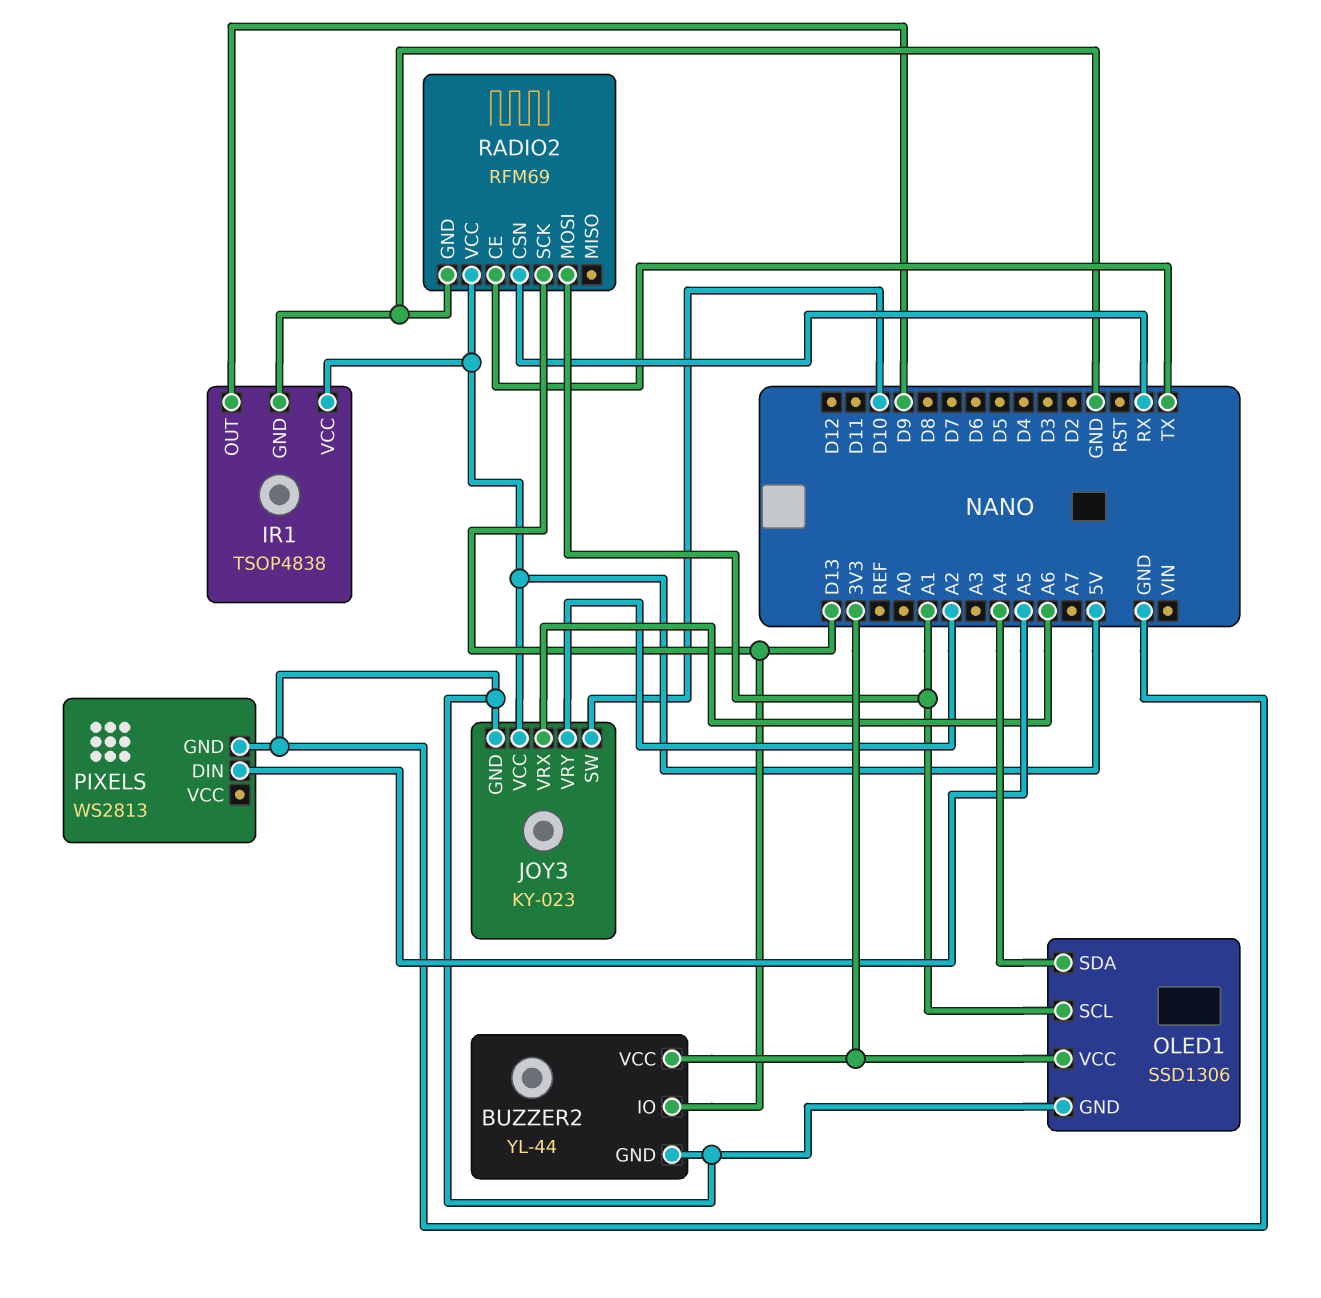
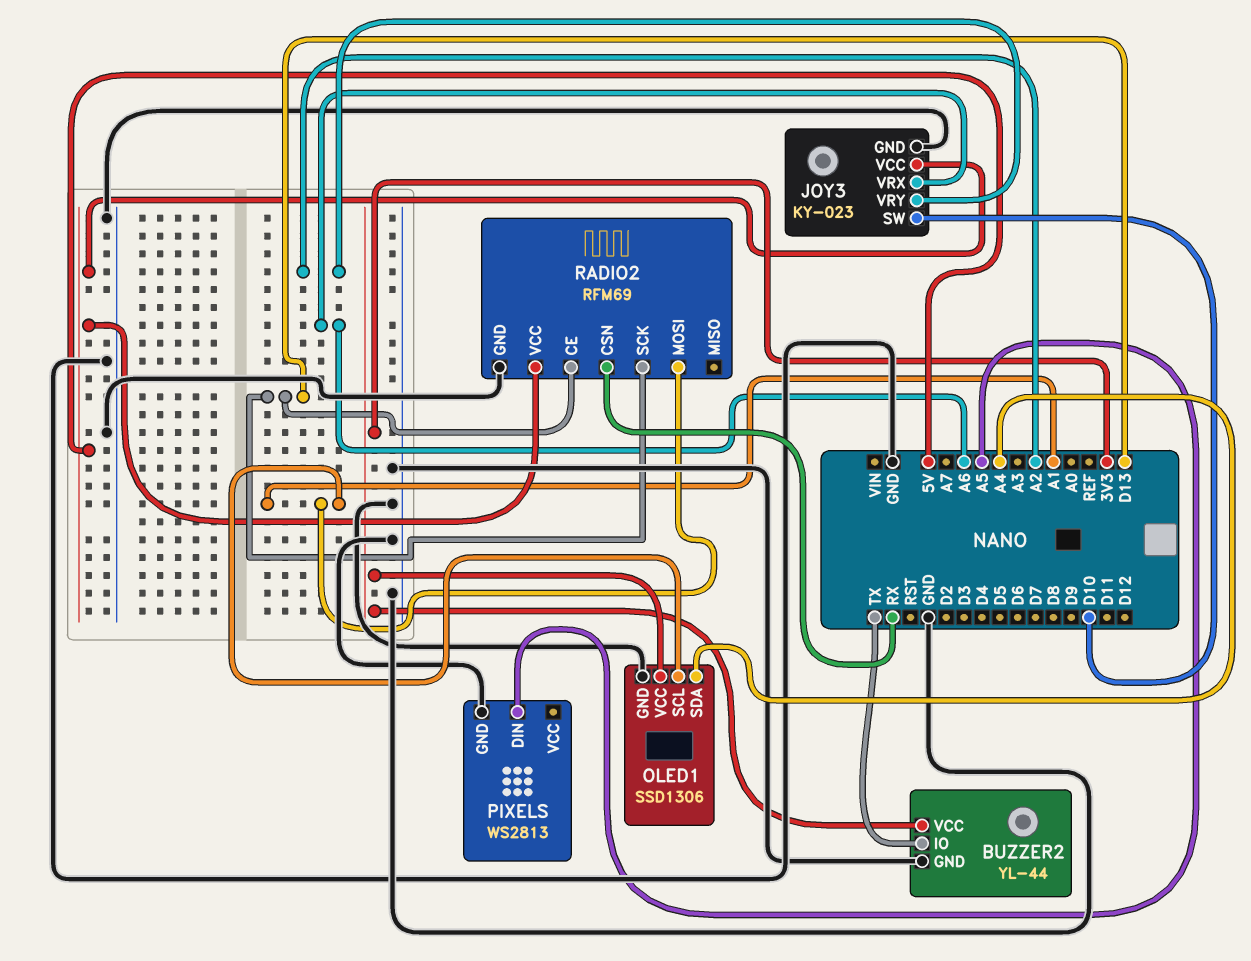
BUZZER2 pin IO: D13 -> TX
IR1: TSOP4838 -> none
IR1 pin GND: GND -> none
IR1 pin OUT: D9 -> none
IR1 pin VCC: 5V -> none
RADIO2 pin CE: TX -> D13

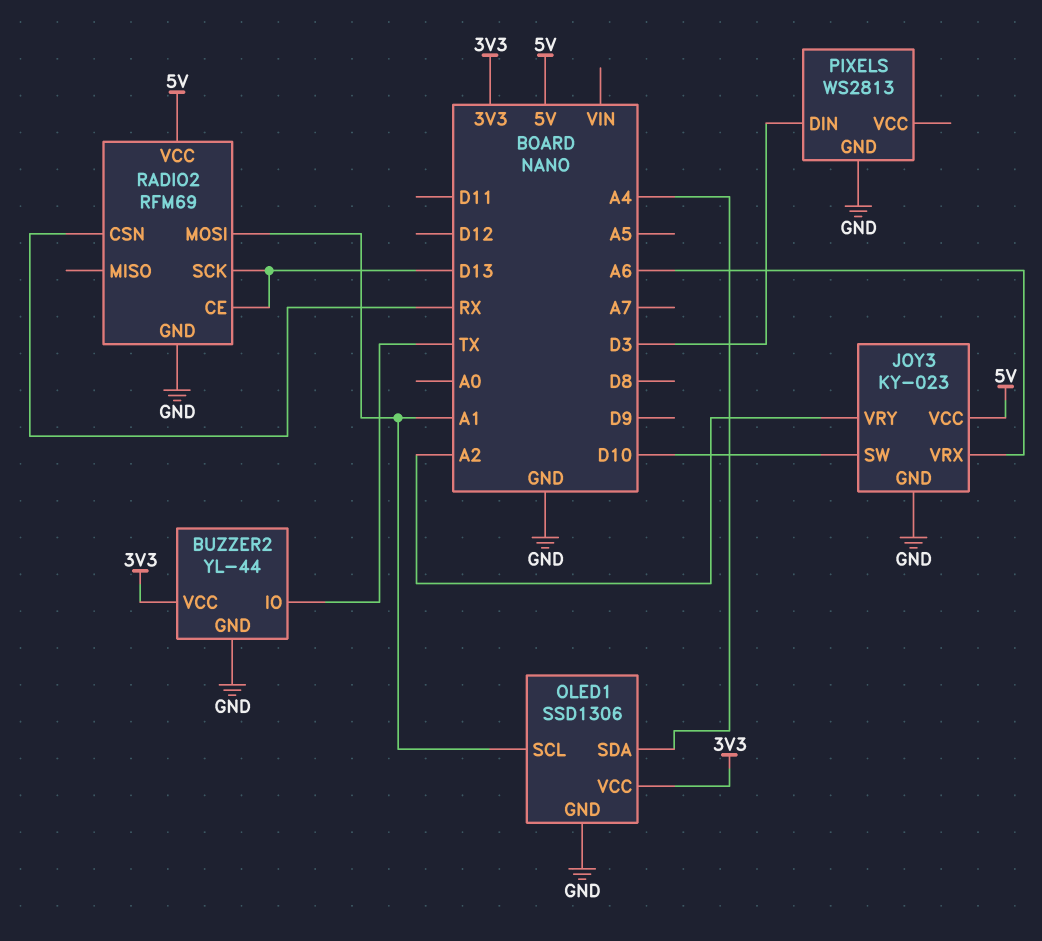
PIXELS pin DIN: A5 -> D3

